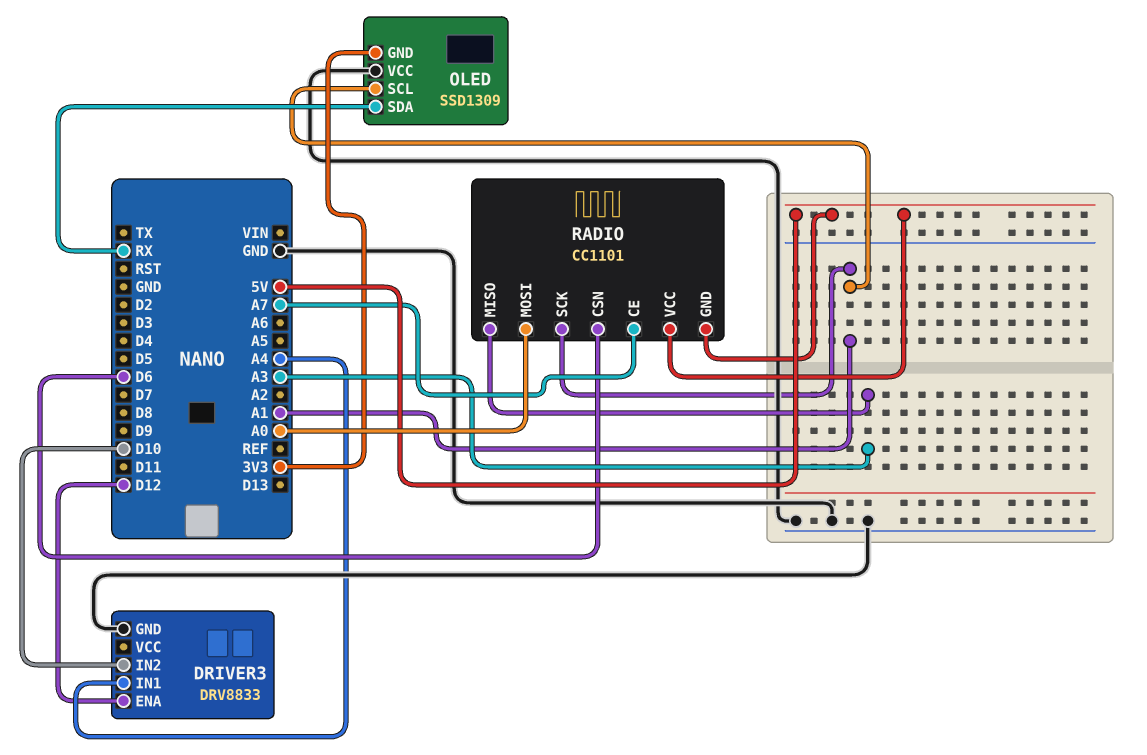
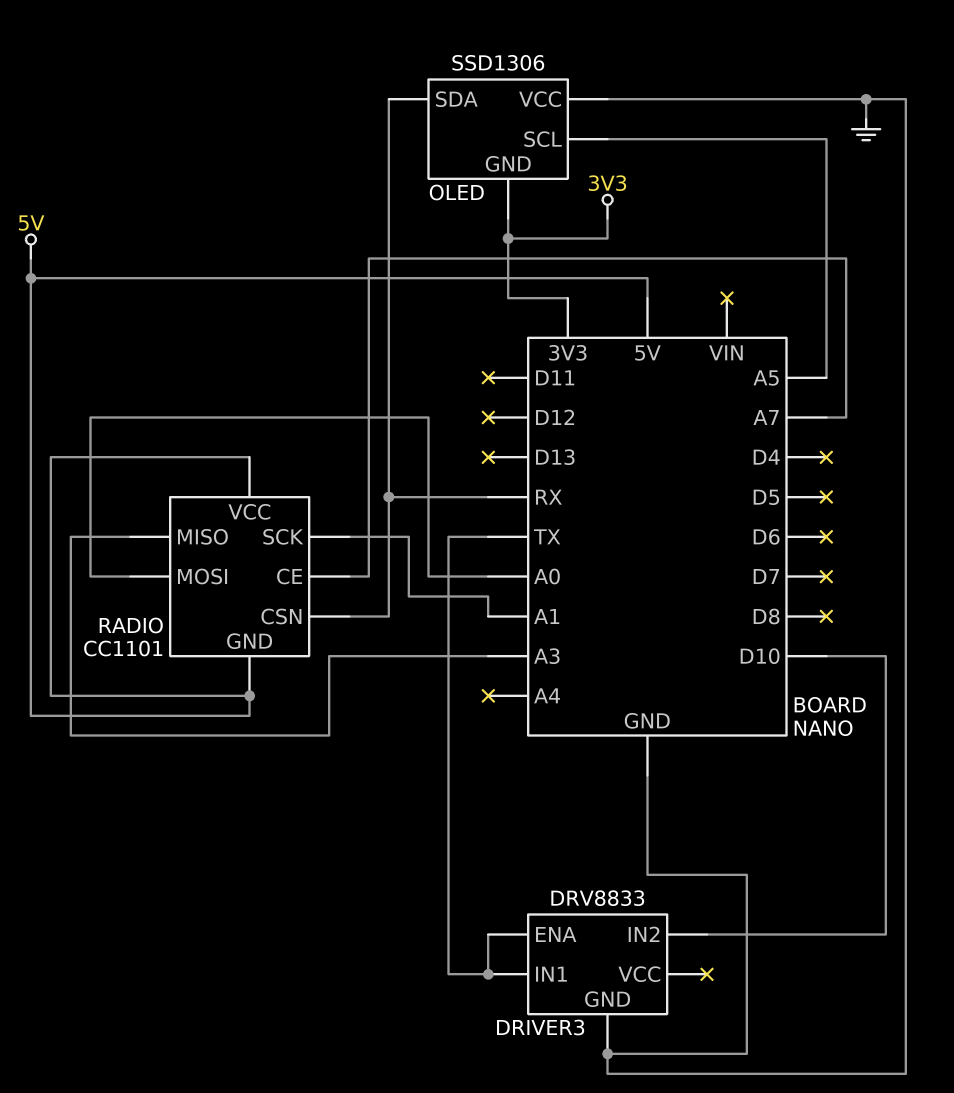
DRIVER3 pin ENA: D12 -> TX
DRIVER3 pin IN1: A4 -> TX
OLED: SSD1309 -> SSD1306
OLED pin SCL: A1 -> A5
RADIO pin CSN: D6 -> RX

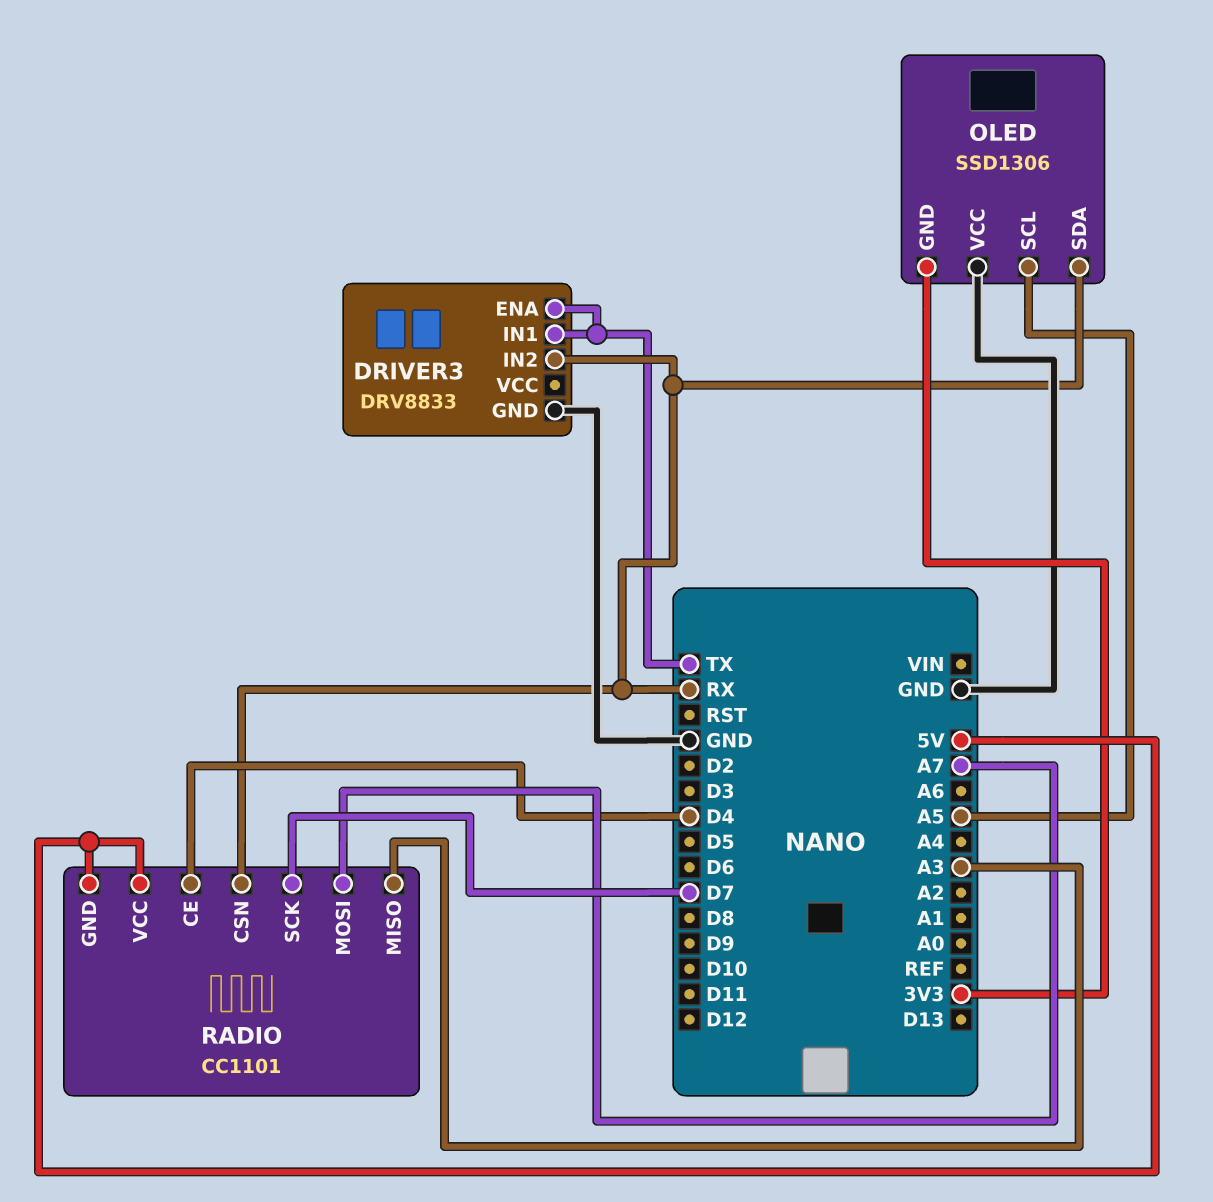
DRIVER3 pin IN2: D10 -> RX
RADIO pin CE: A7 -> D4
RADIO pin MOSI: A0 -> A7
RADIO pin SCK: A1 -> D7

